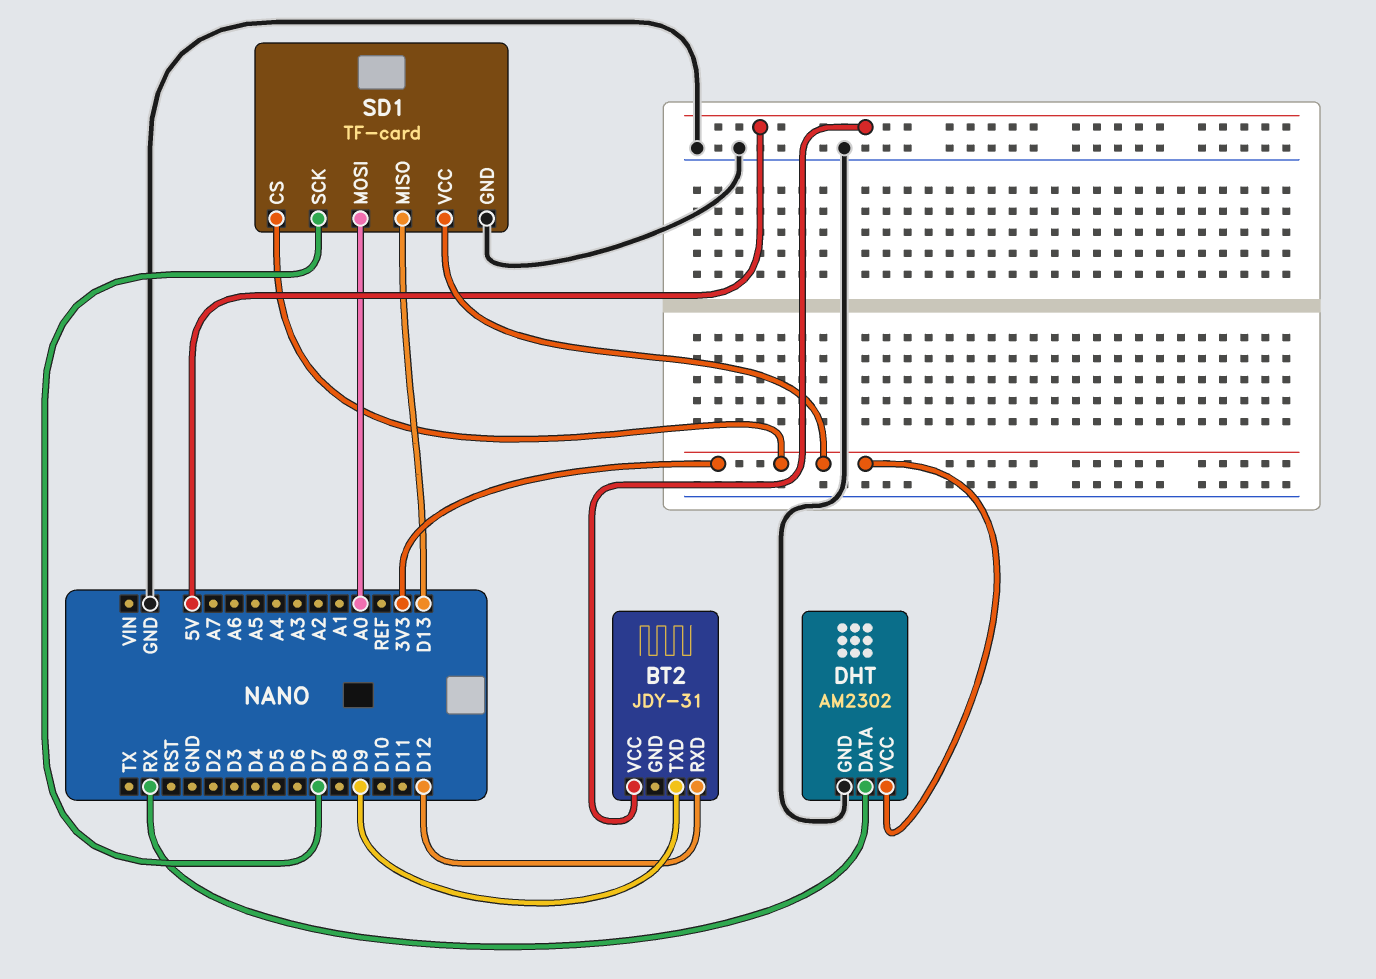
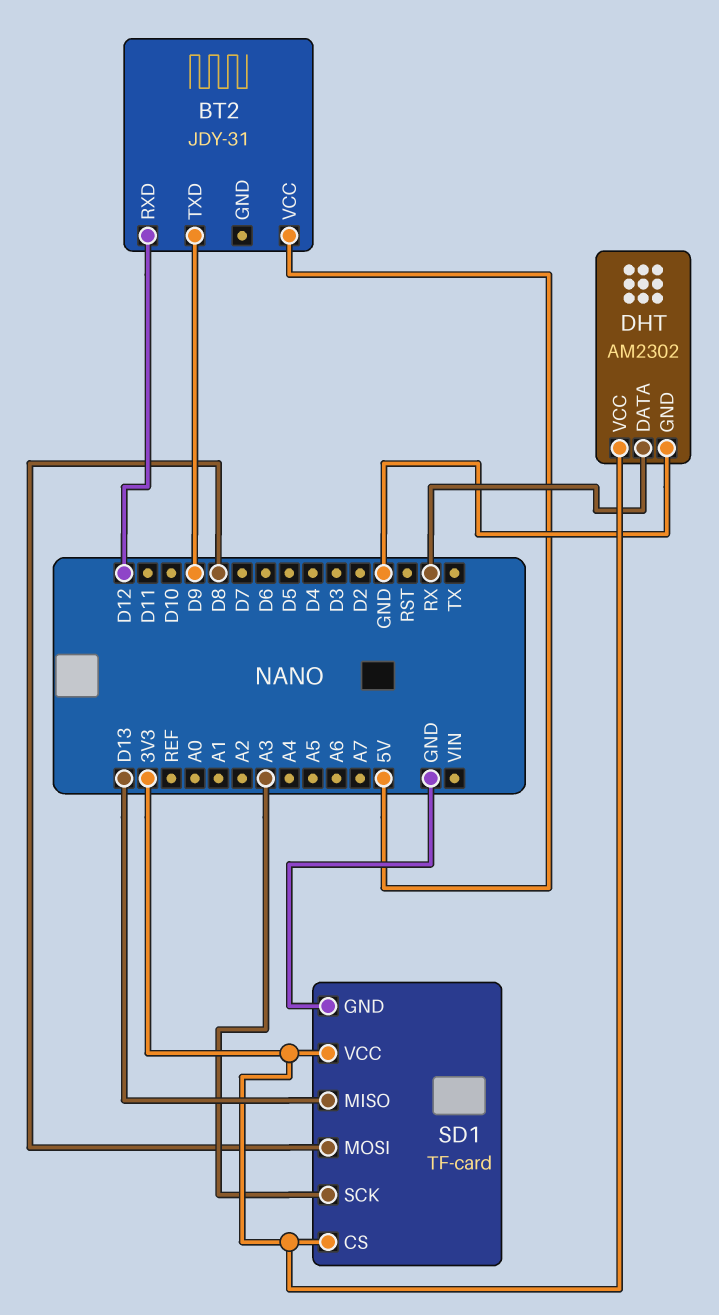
SD1 pin MOSI: A0 -> D8
SD1 pin SCK: D7 -> A3

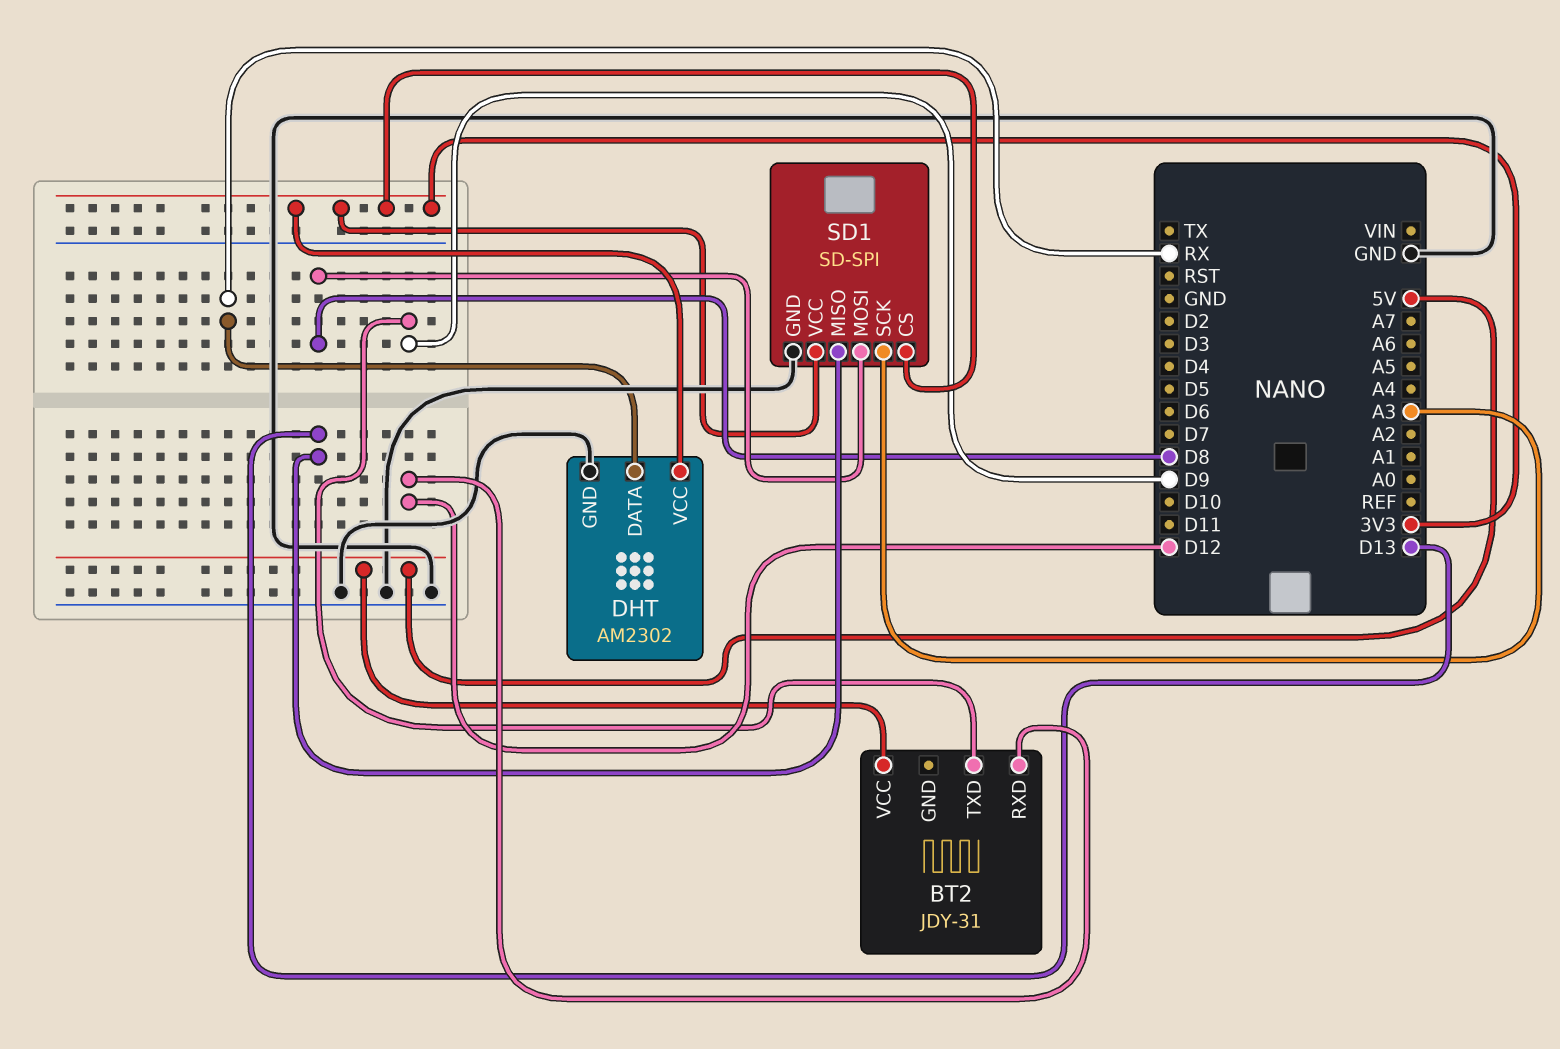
SD1: TF-card -> SD-SPI

